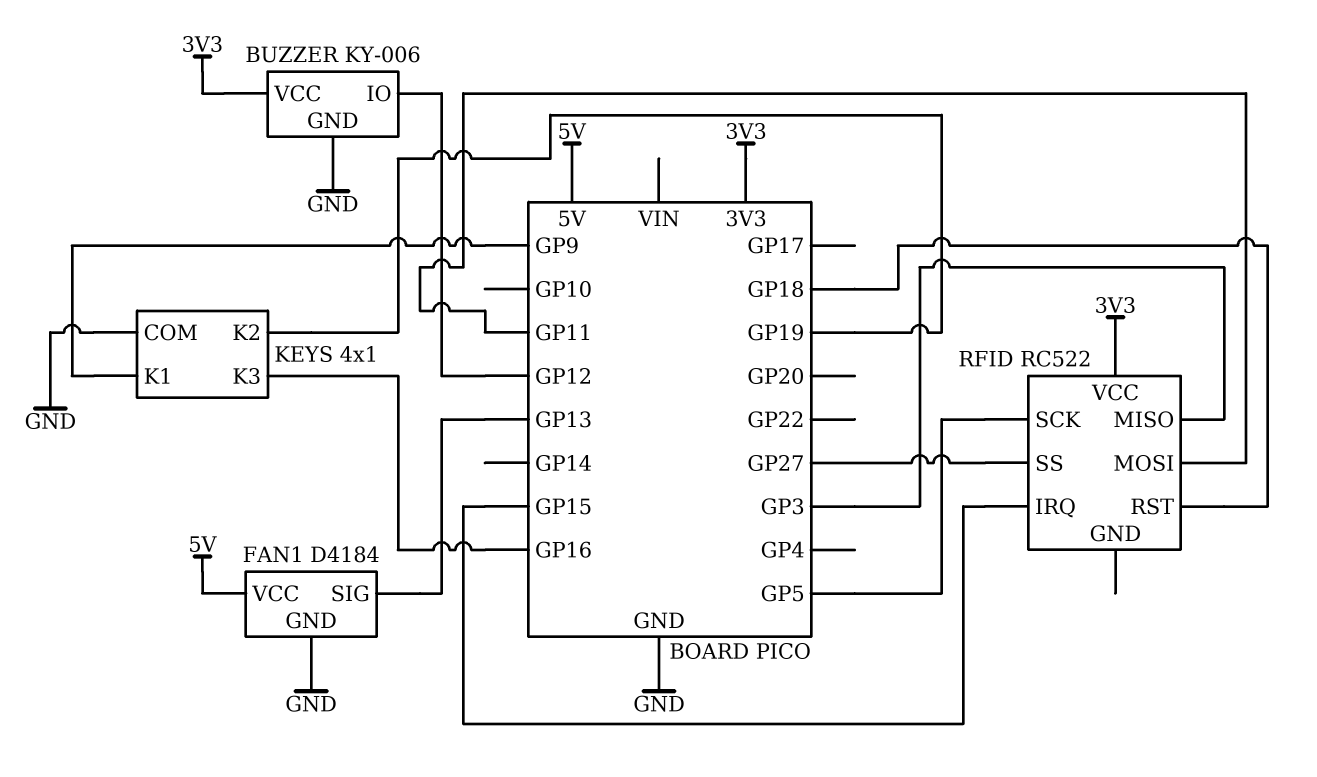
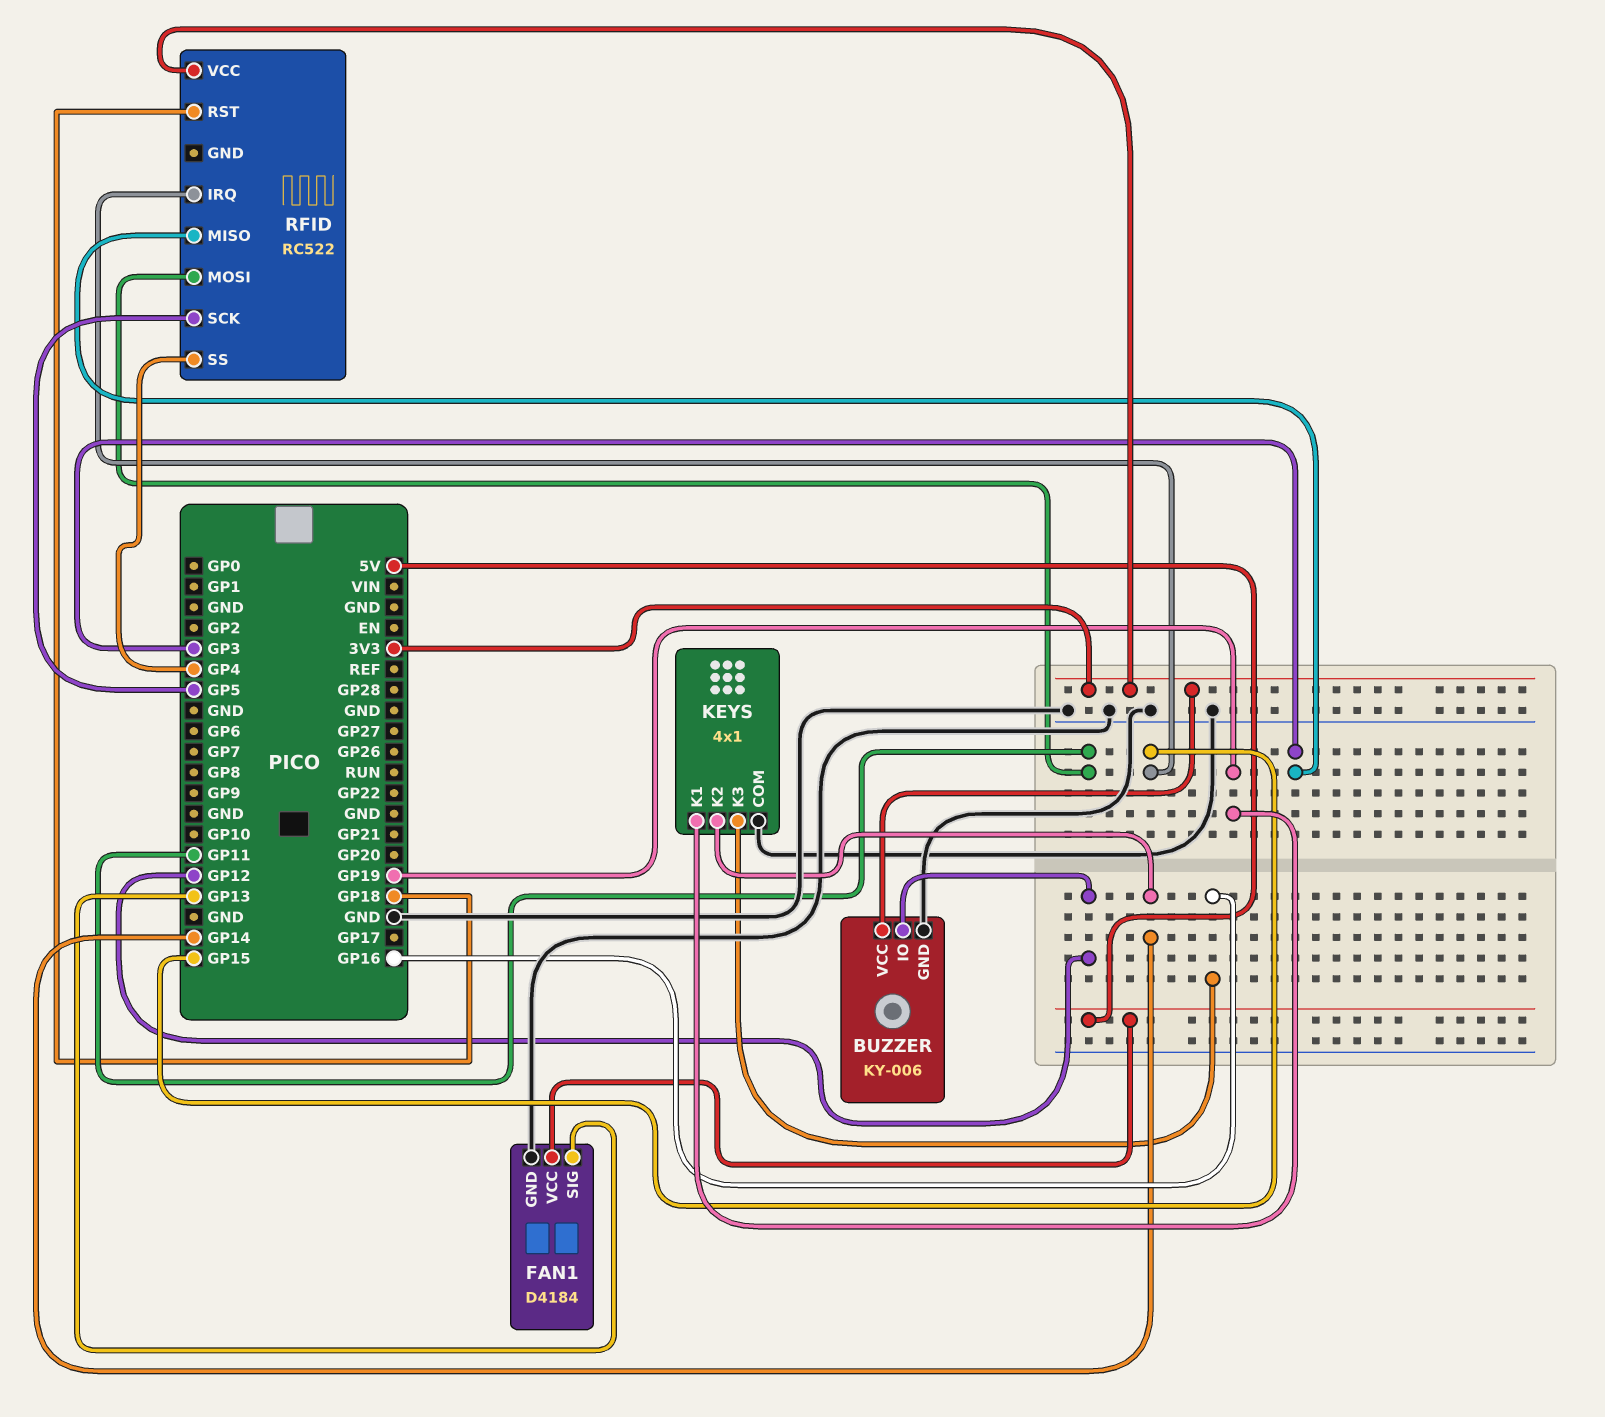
KEYS pin K1: GP9 -> GP19
KEYS pin K2: GP19 -> GP14
RFID pin SS: GP27 -> GP4

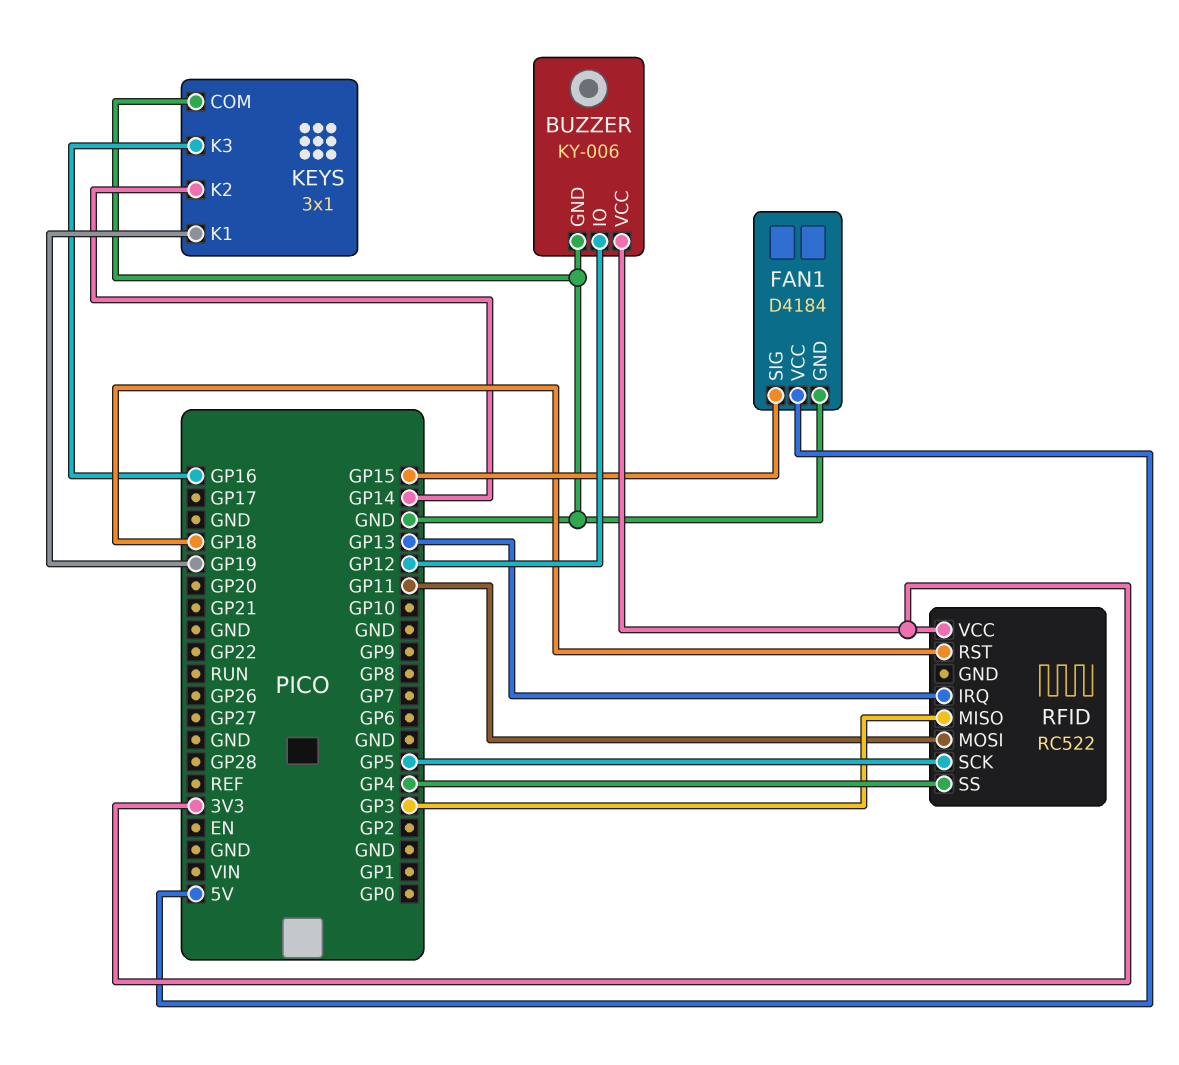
FAN1 pin SIG: GP13 -> GP15
KEYS: 4x1 -> 3x1
RFID pin IRQ: GP15 -> GP13

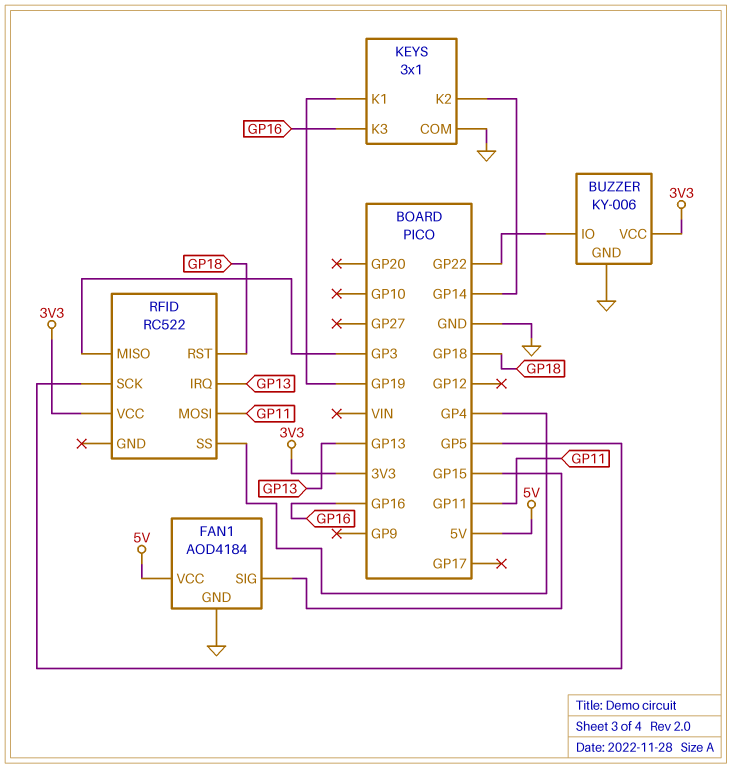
BUZZER pin IO: GP12 -> GP22
FAN1: D4184 -> AOD4184

